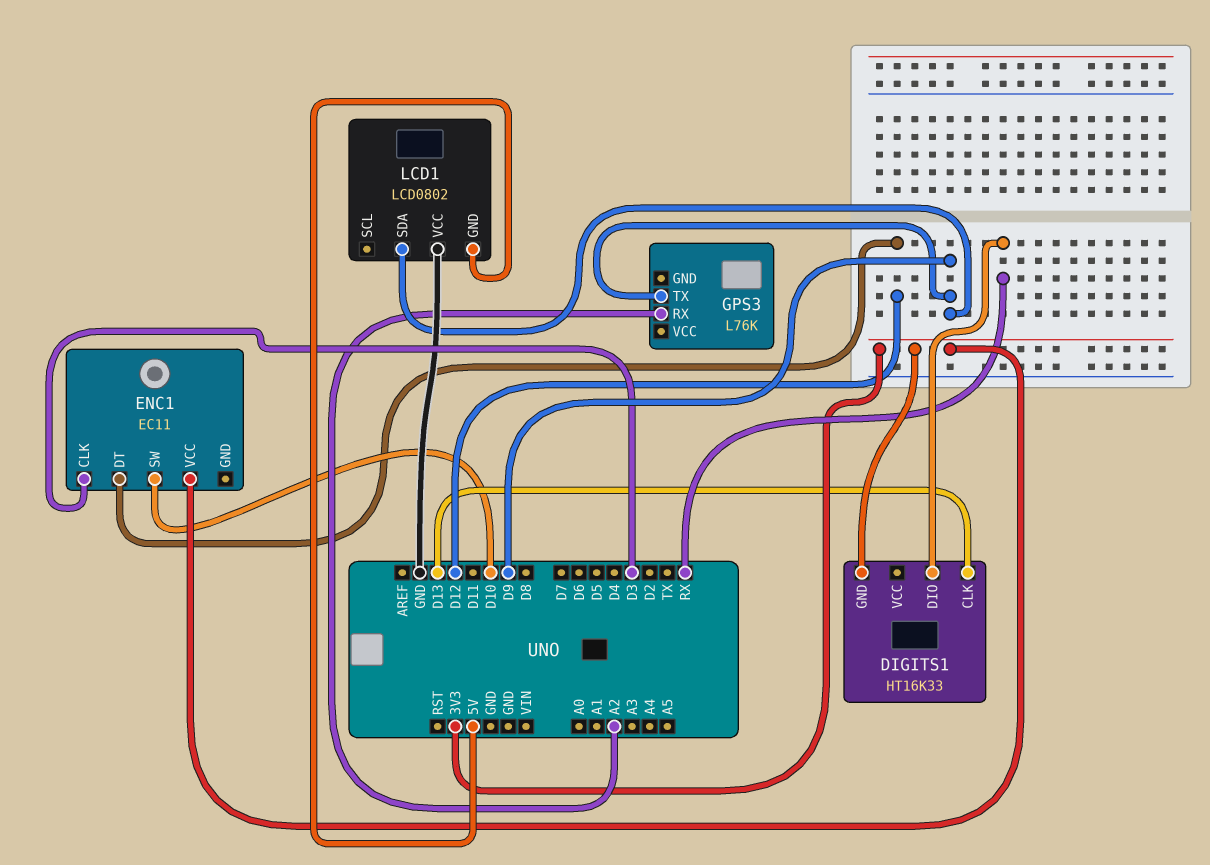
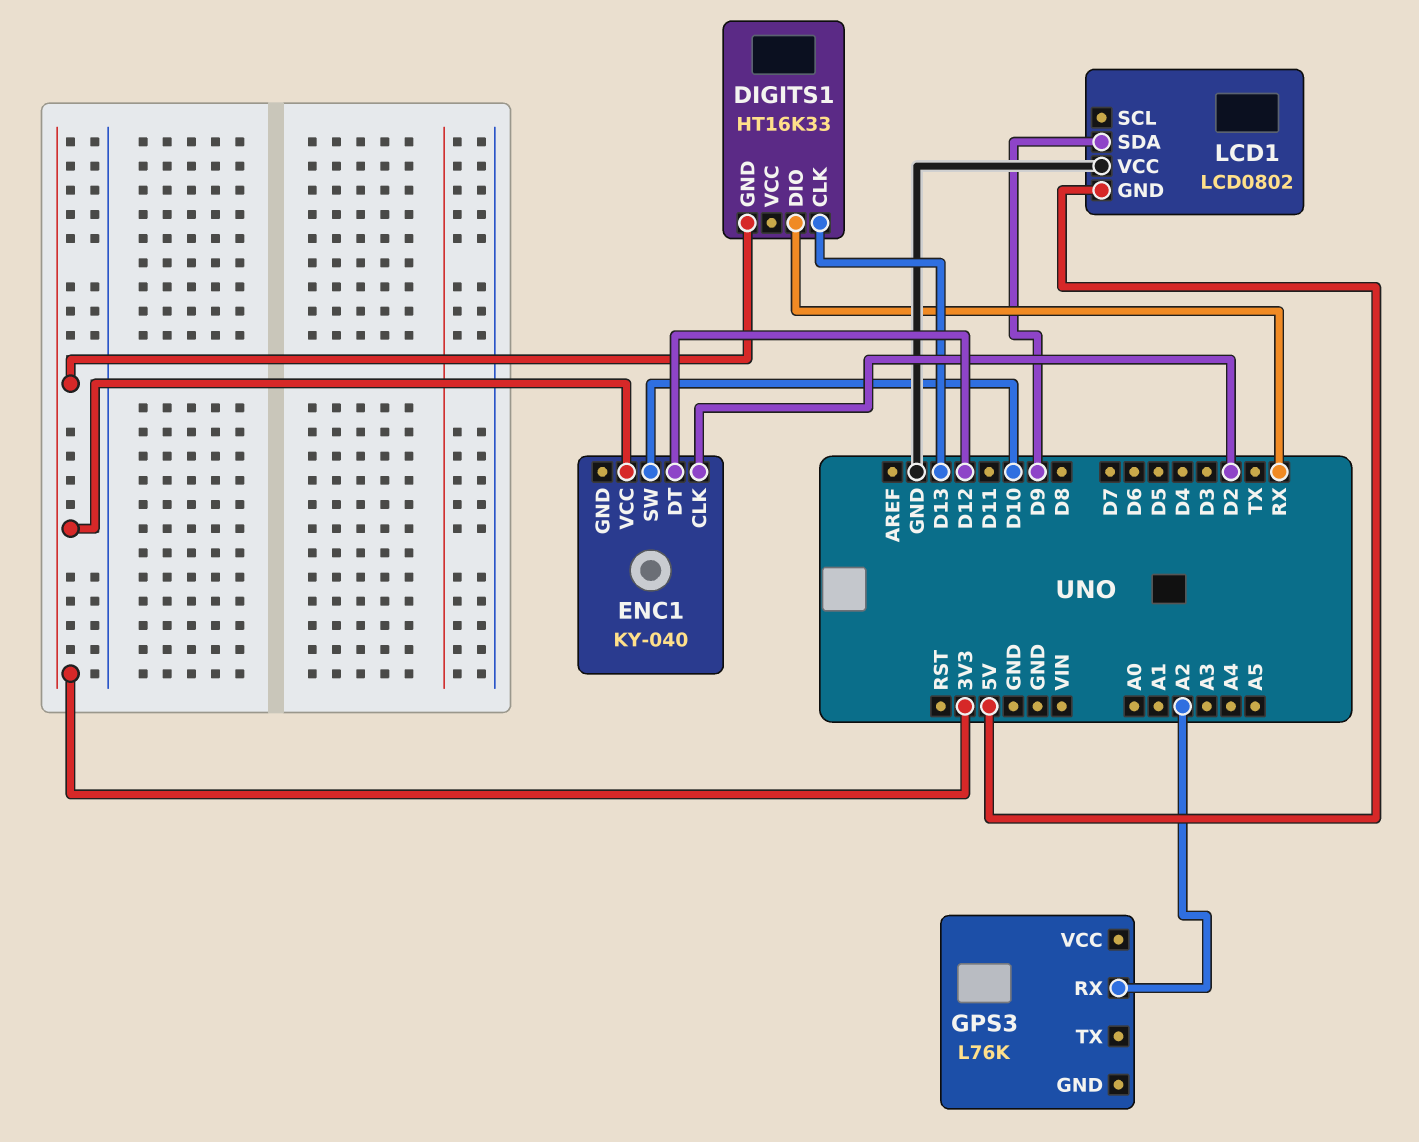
ENC1: EC11 -> KY-040
ENC1 pin CLK: D3 -> D2
GPS3 pin TX: D9 -> none

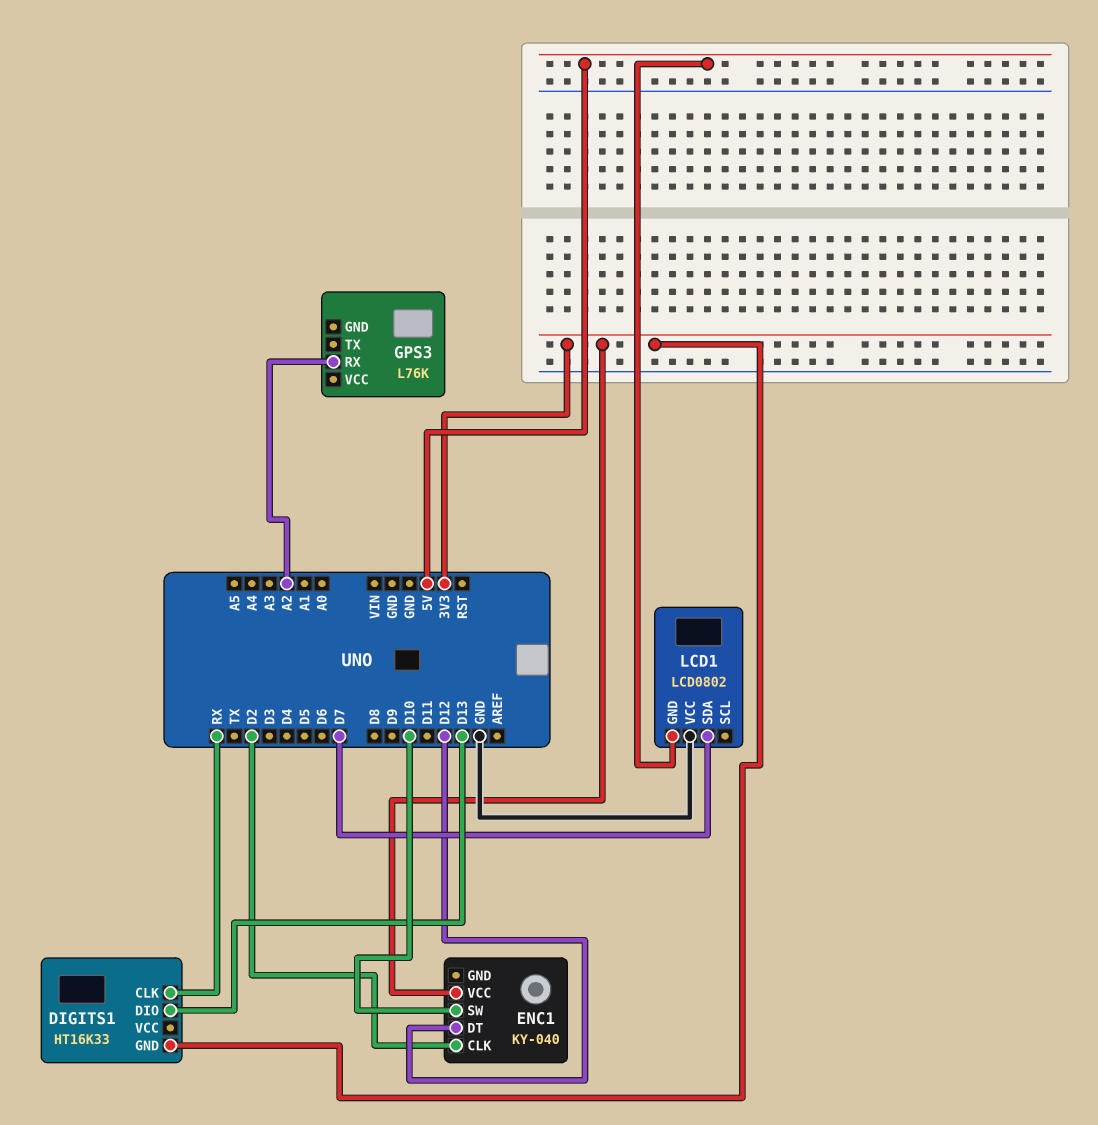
DIGITS1 pin CLK: D13 -> RX
DIGITS1 pin DIO: RX -> D13
LCD1 pin SDA: D9 -> D7

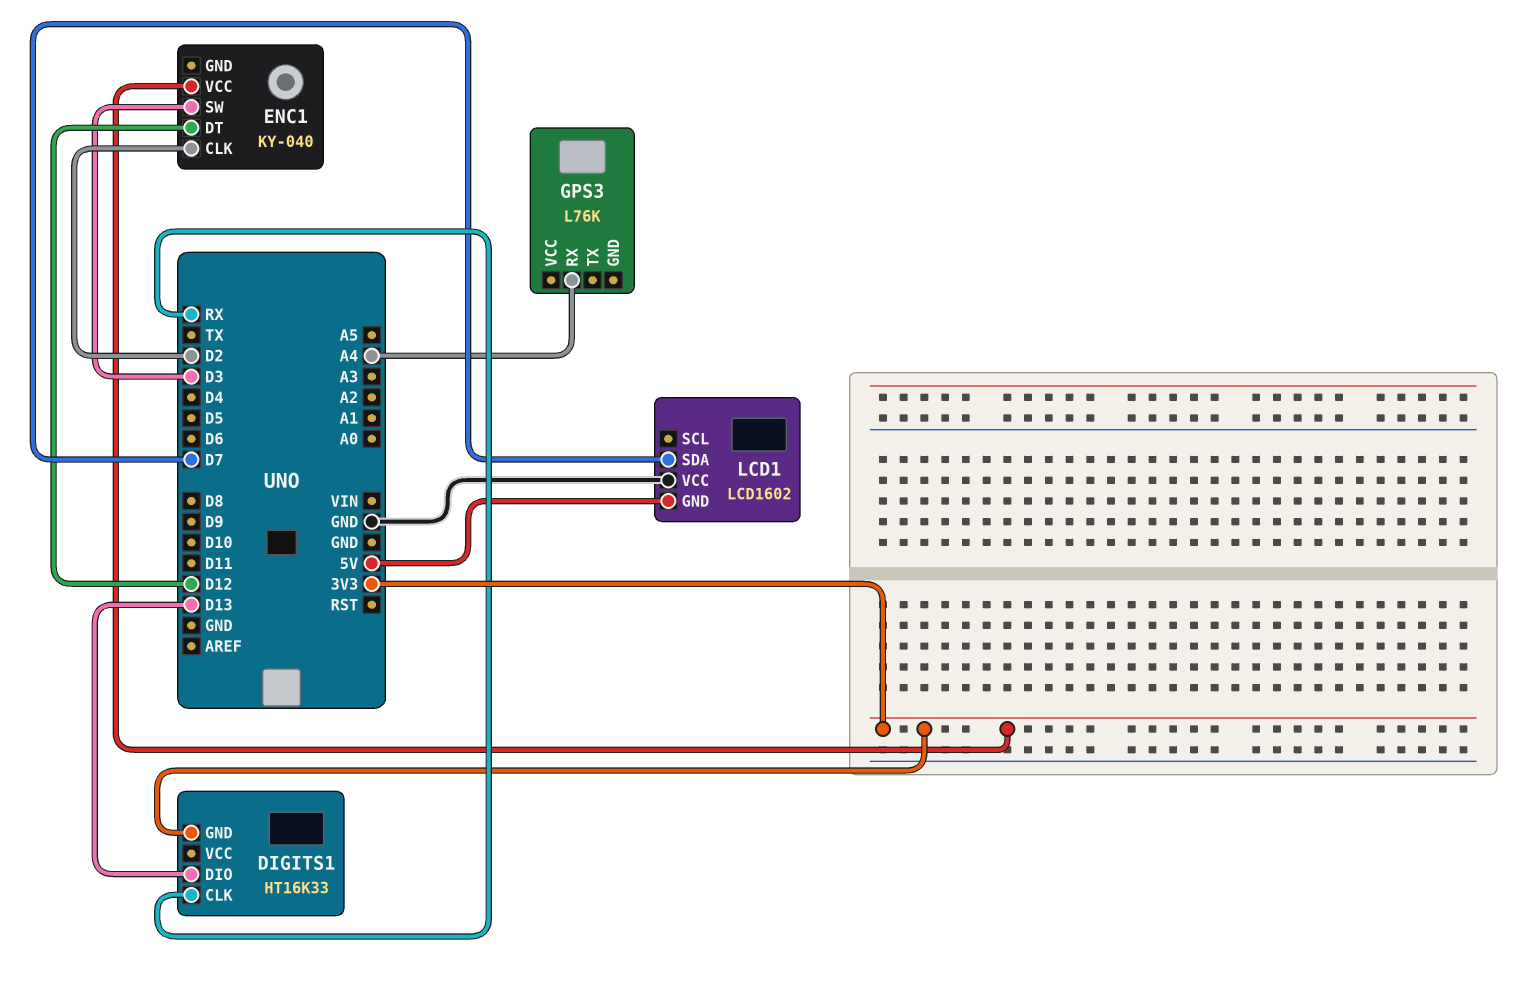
ENC1 pin SW: D10 -> D3
GPS3 pin RX: A2 -> A4
LCD1: LCD0802 -> LCD1602

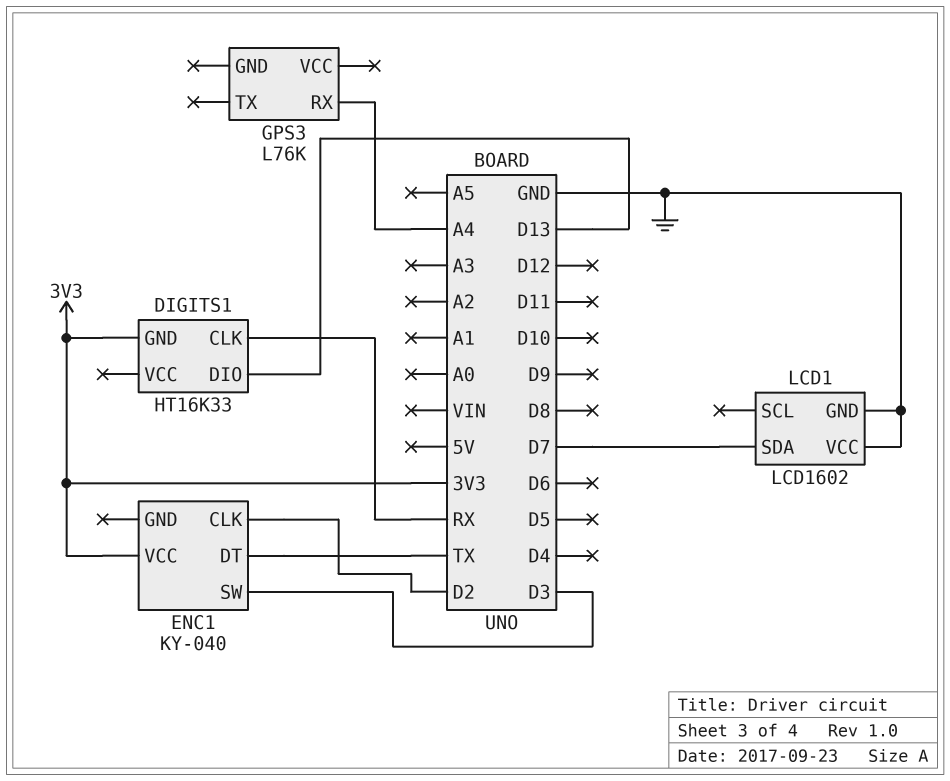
ENC1 pin DT: D12 -> TX
LCD1 pin GND: 5V -> GND

